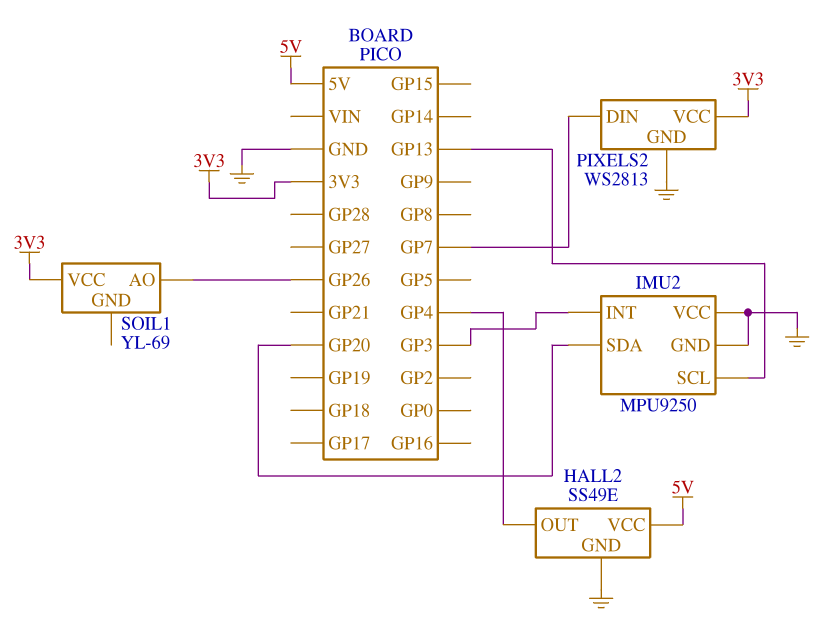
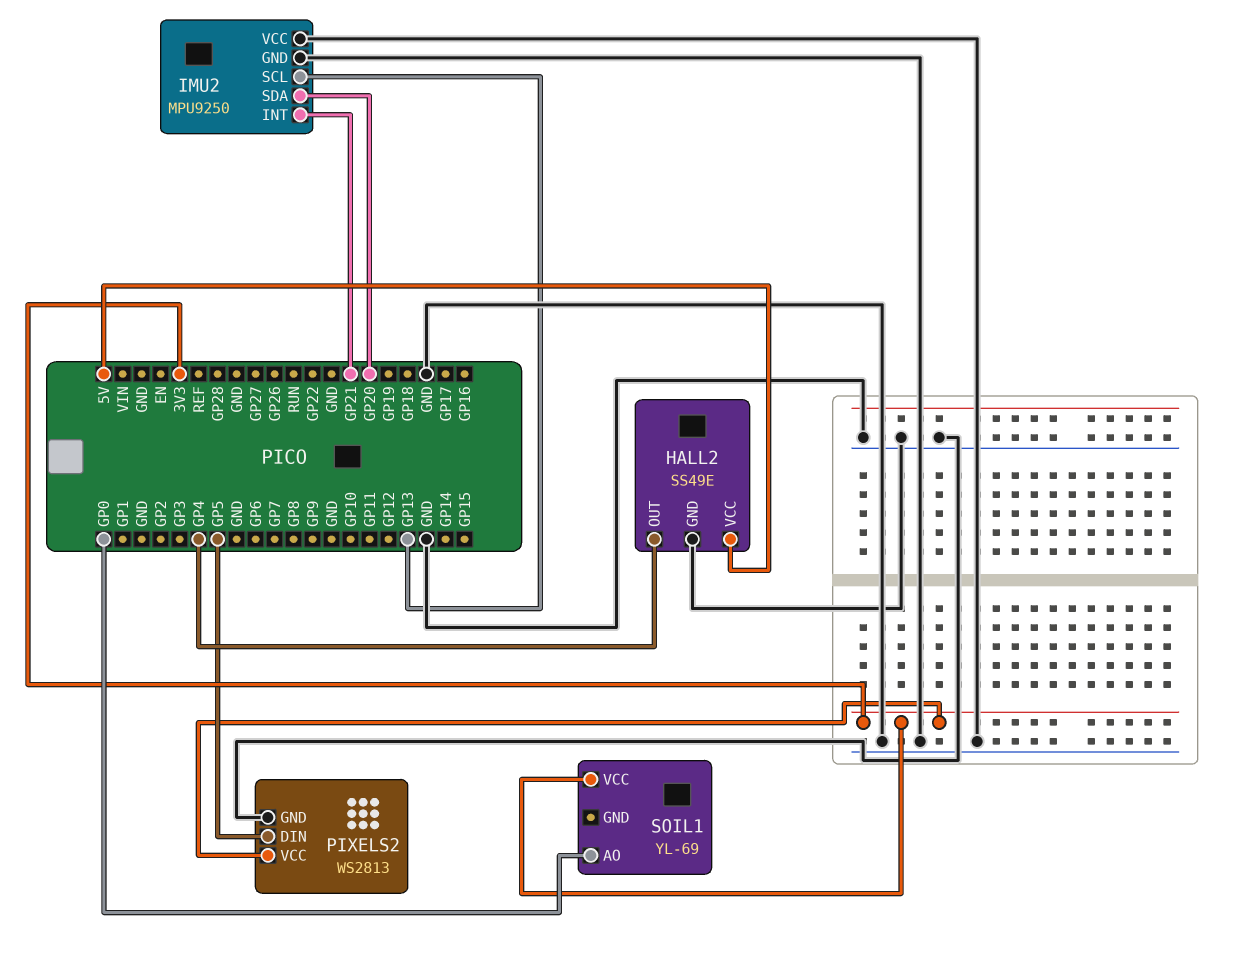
IMU2 pin INT: GP3 -> GP21
PIXELS2 pin DIN: GP7 -> GP5
SOIL1 pin AO: GP26 -> GP0

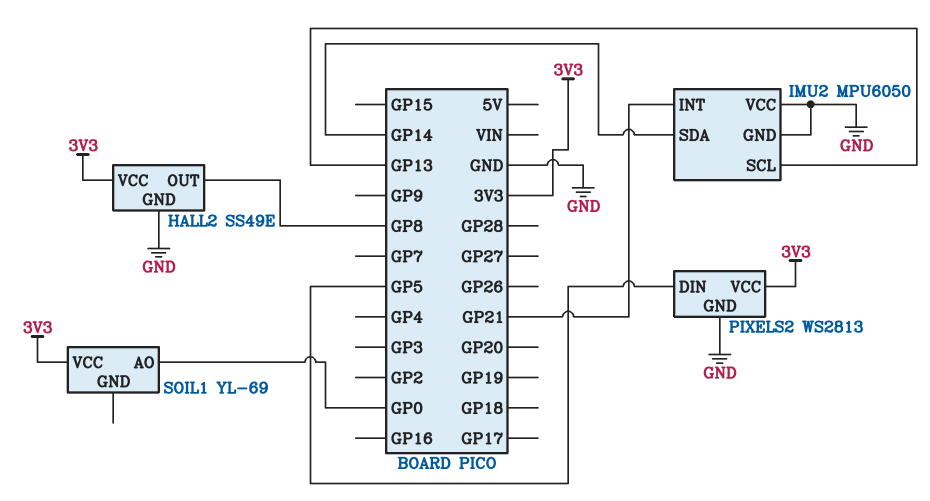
HALL2 pin OUT: GP4 -> GP8
HALL2 pin VCC: 5V -> 3V3
IMU2: MPU9250 -> MPU6050
IMU2 pin SDA: GP20 -> GP14

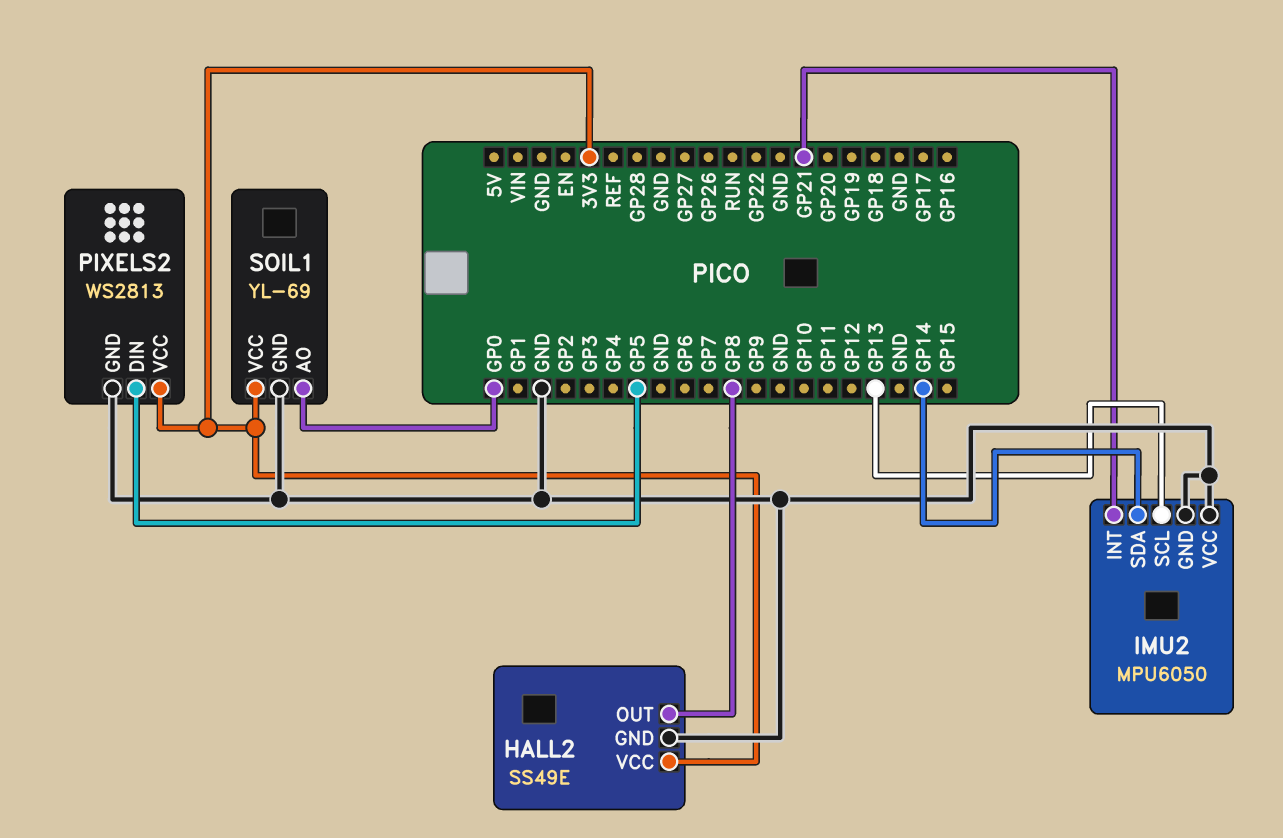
SOIL1 pin GND: none -> GND

